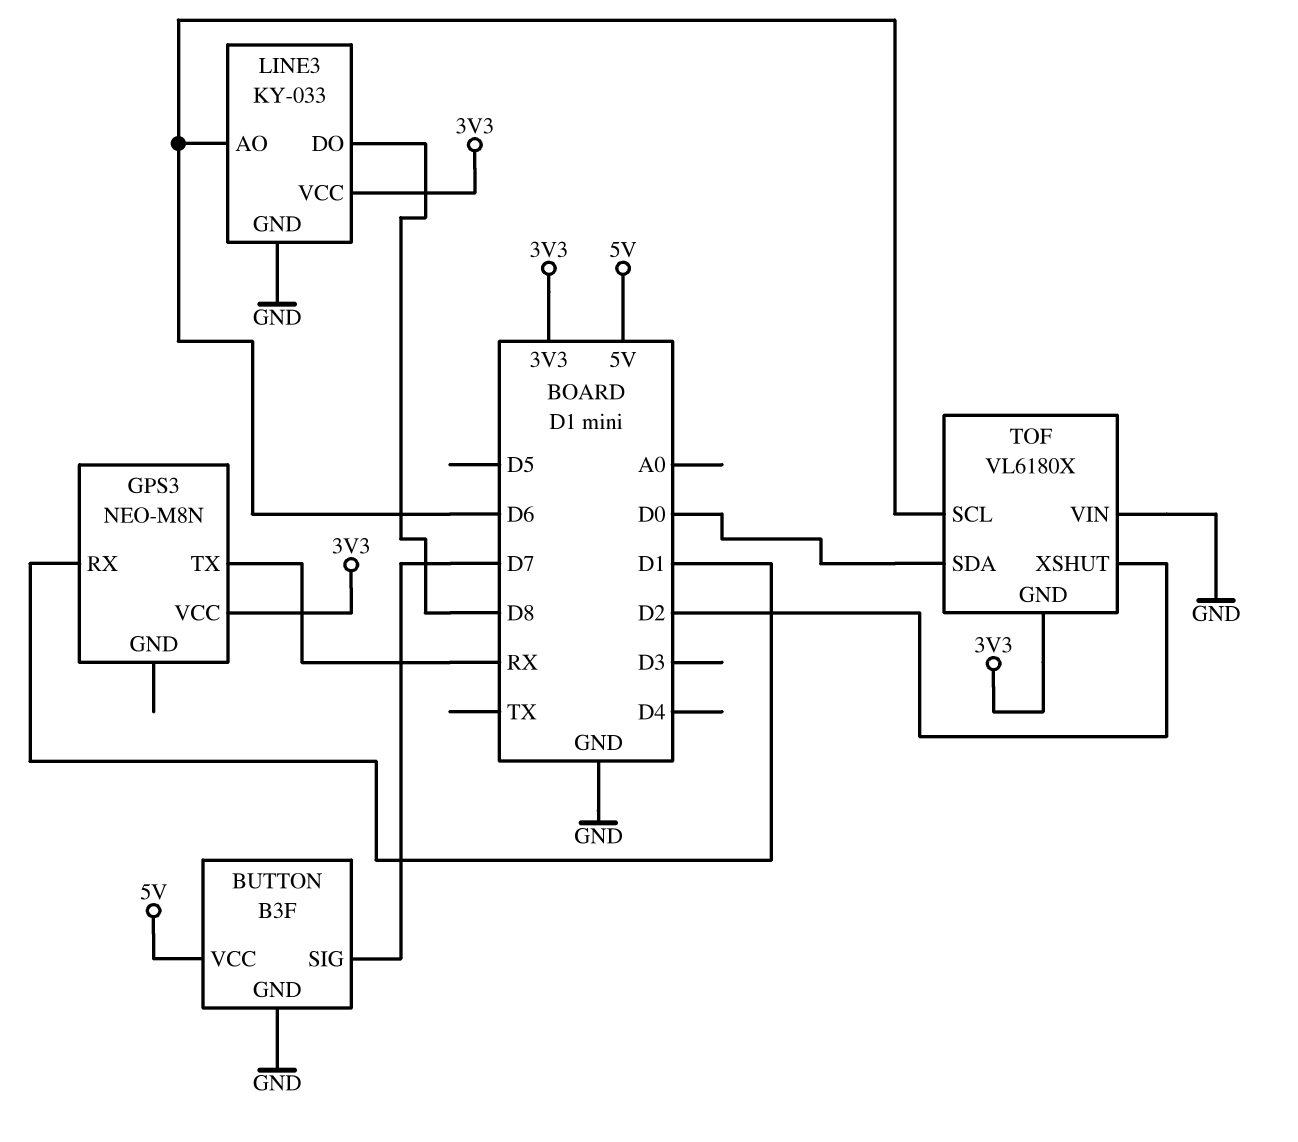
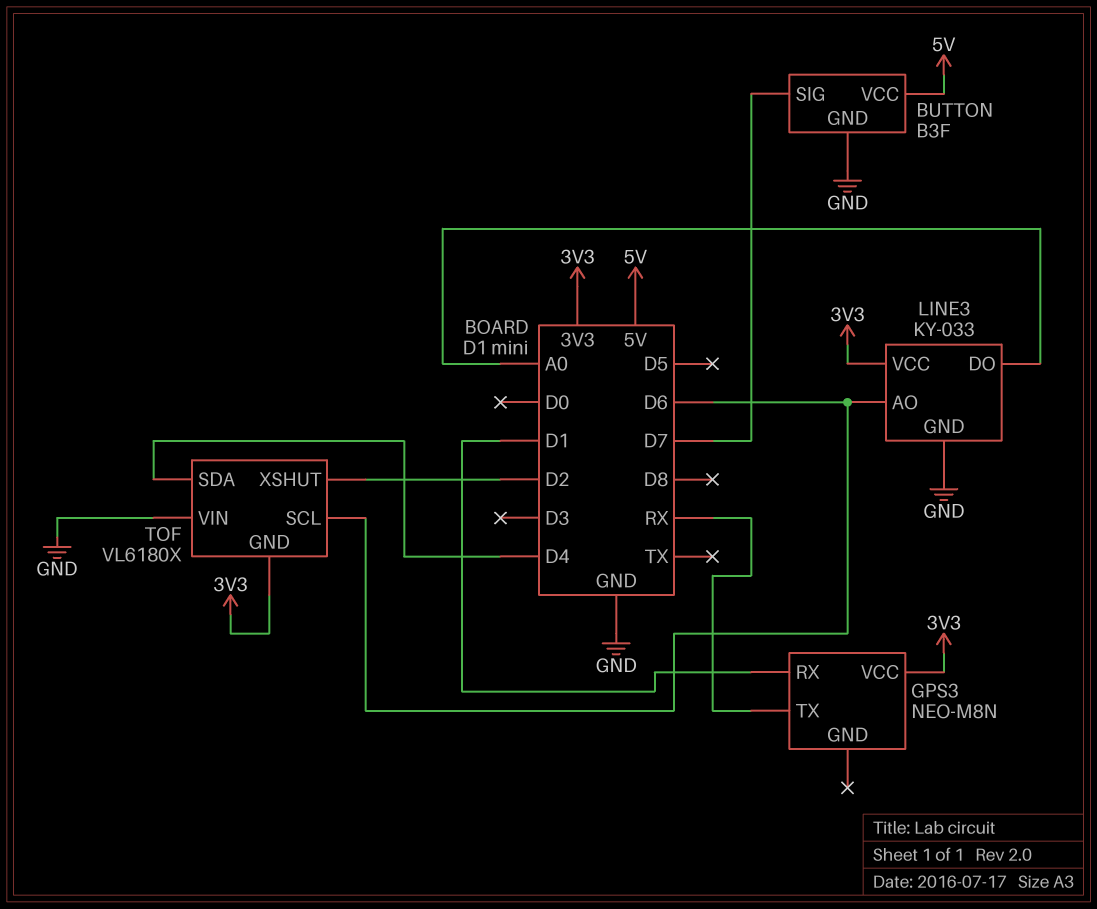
LINE3 pin DO: D8 -> A0
TOF pin SDA: D0 -> D4

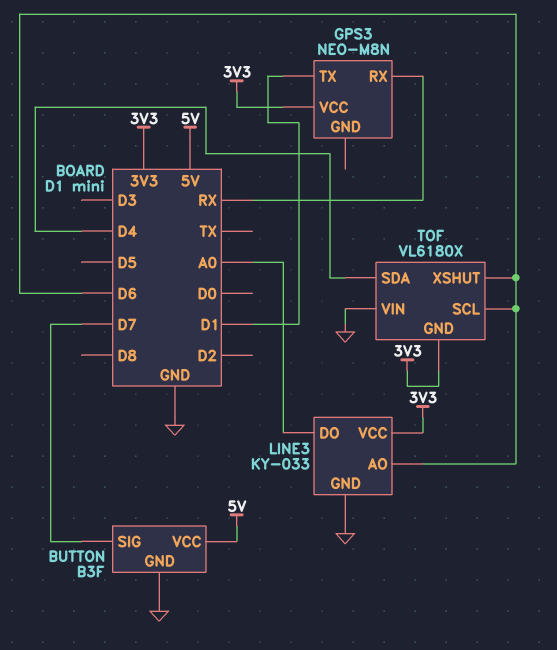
GPS3 pin RX: D1 -> RX
GPS3 pin TX: RX -> D1
TOF pin XSHUT: D2 -> D6

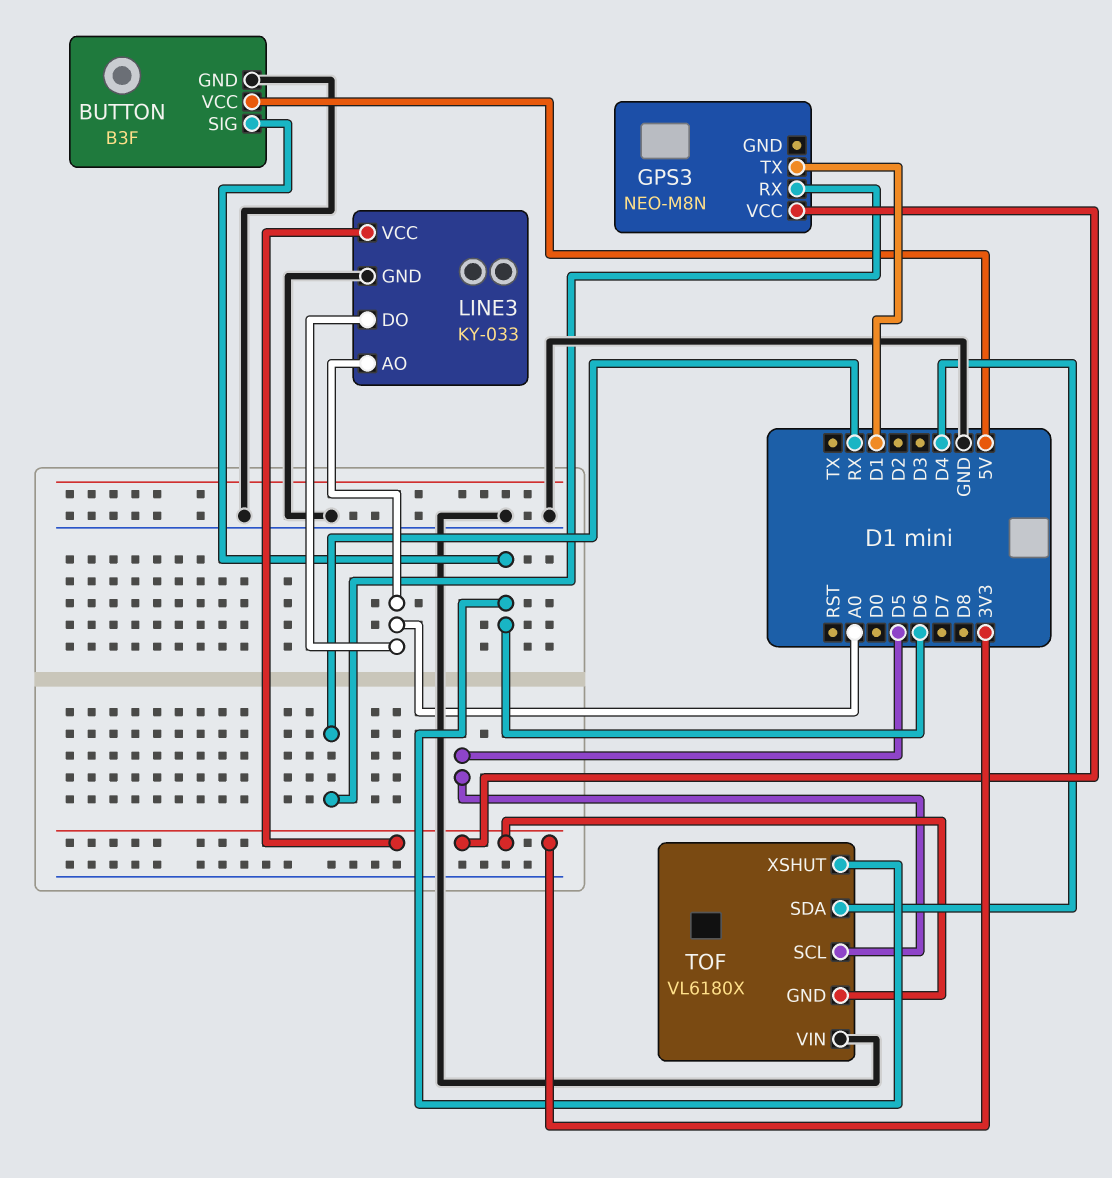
BUTTON pin SIG: D7 -> D6
LINE3 pin AO: D6 -> A0
TOF pin SCL: D6 -> D5

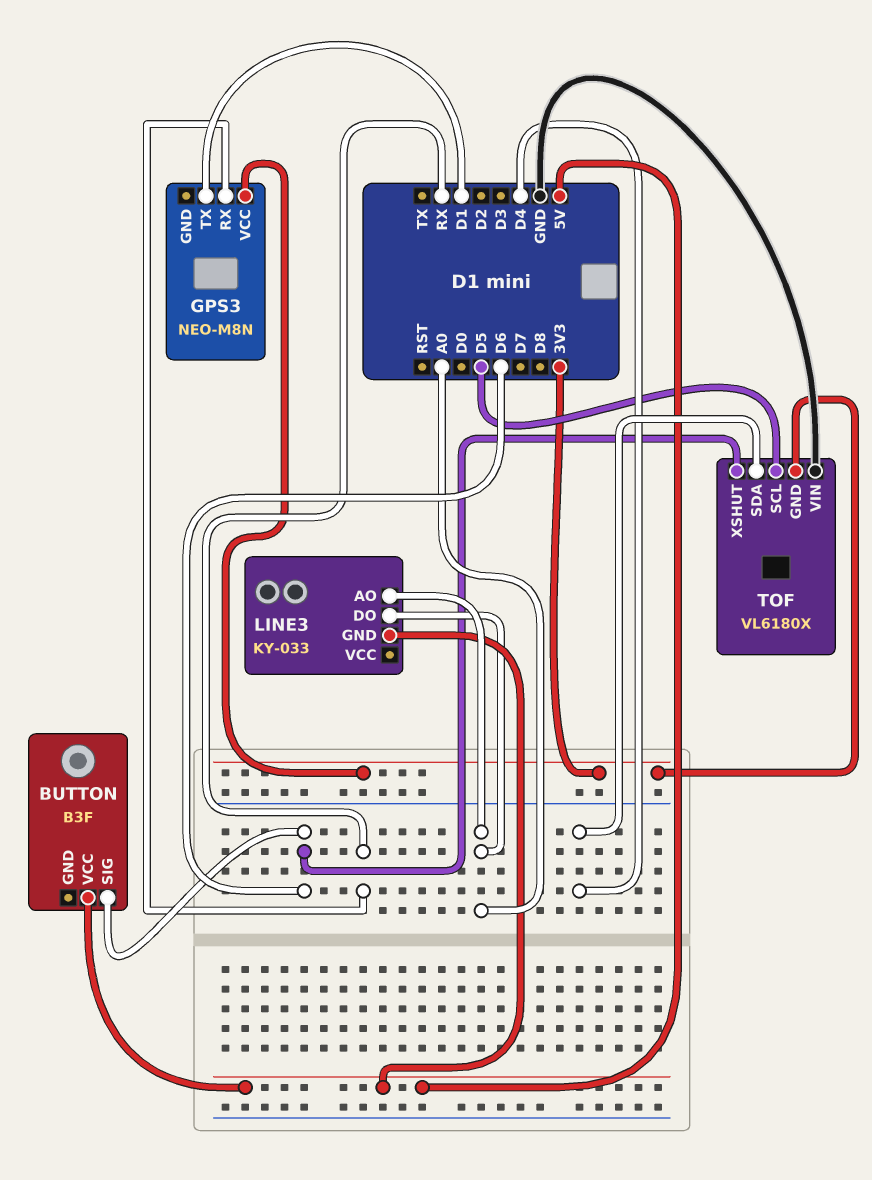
BUTTON pin GND: GND -> none
LINE3 pin GND: GND -> 5V
LINE3 pin VCC: 3V3 -> none

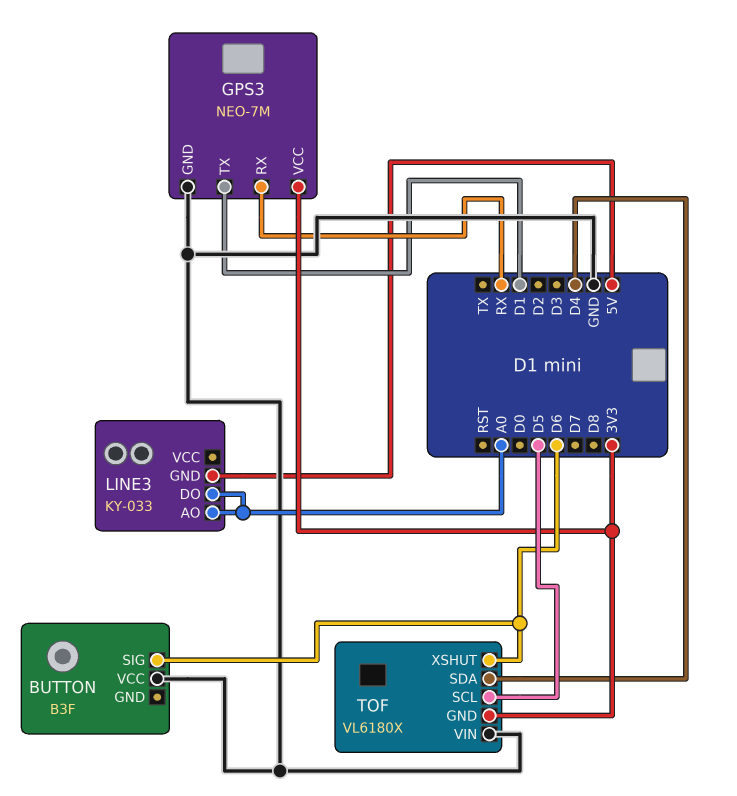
BUTTON pin VCC: 5V -> GND
GPS3: NEO-M8N -> NEO-7M
GPS3 pin GND: none -> GND

